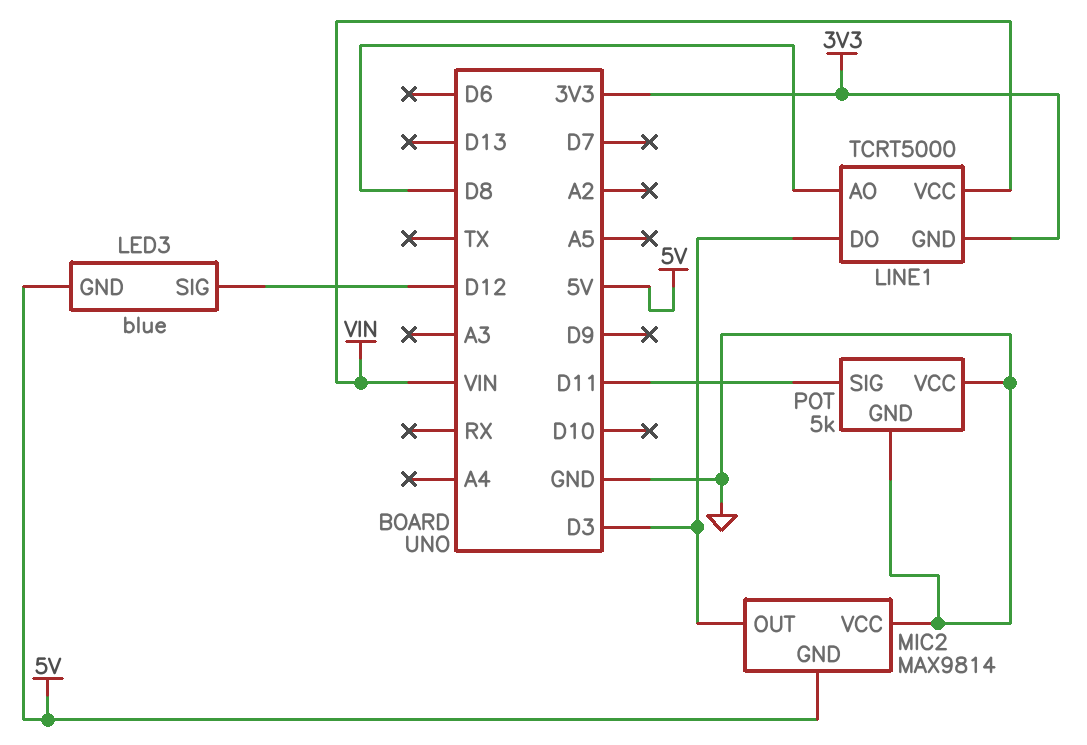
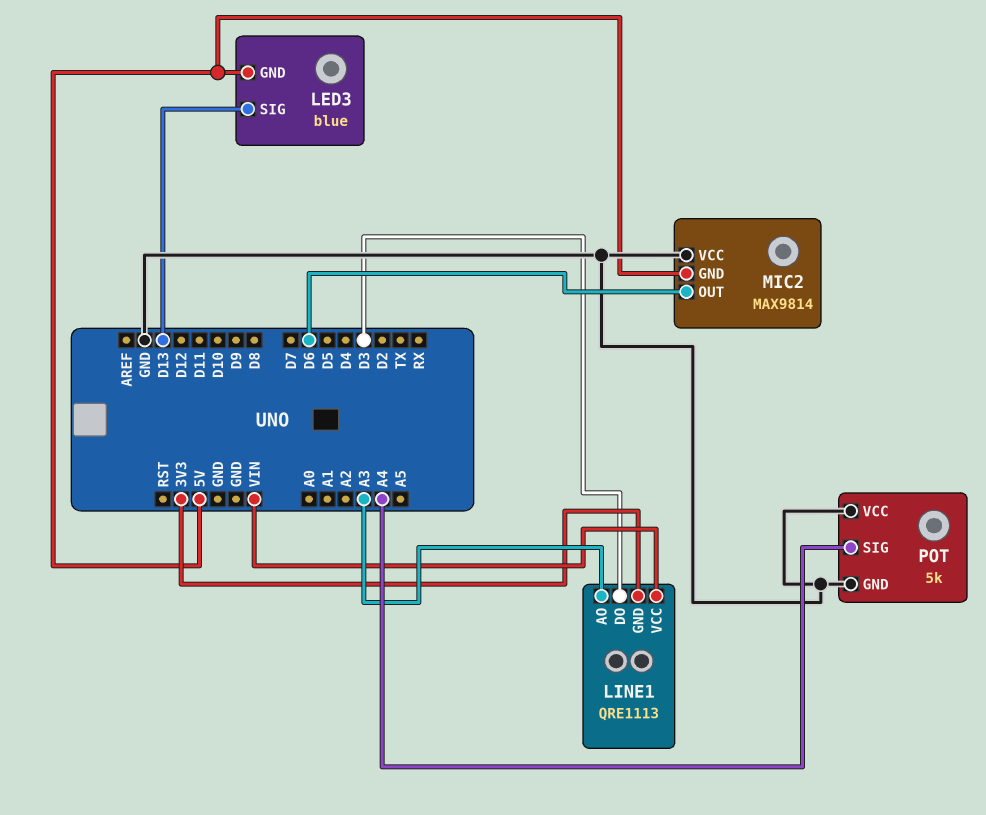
LED3 pin SIG: D12 -> D13
LINE1: TCRT5000 -> QRE1113
LINE1 pin AO: D8 -> A3
MIC2 pin OUT: D3 -> D6
POT pin SIG: D11 -> A4

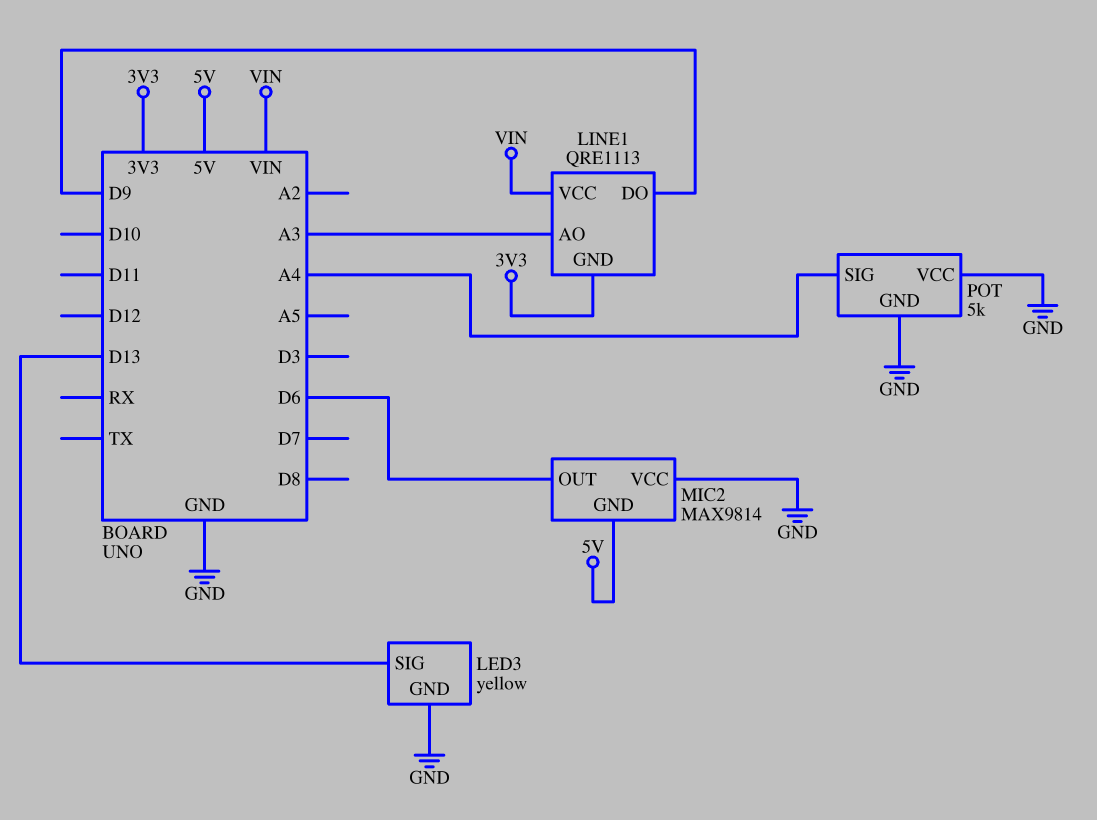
LED3: blue -> yellow
LED3 pin GND: 5V -> GND
LINE1 pin DO: D3 -> D9

